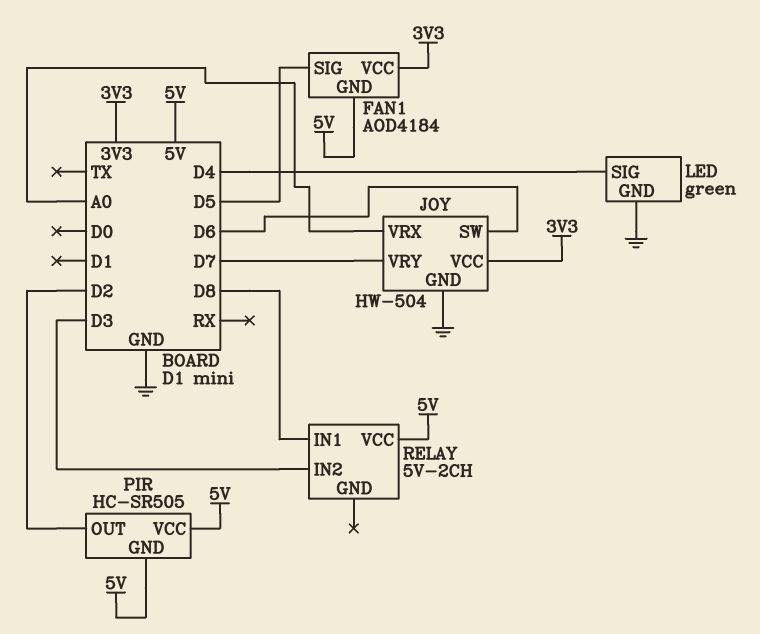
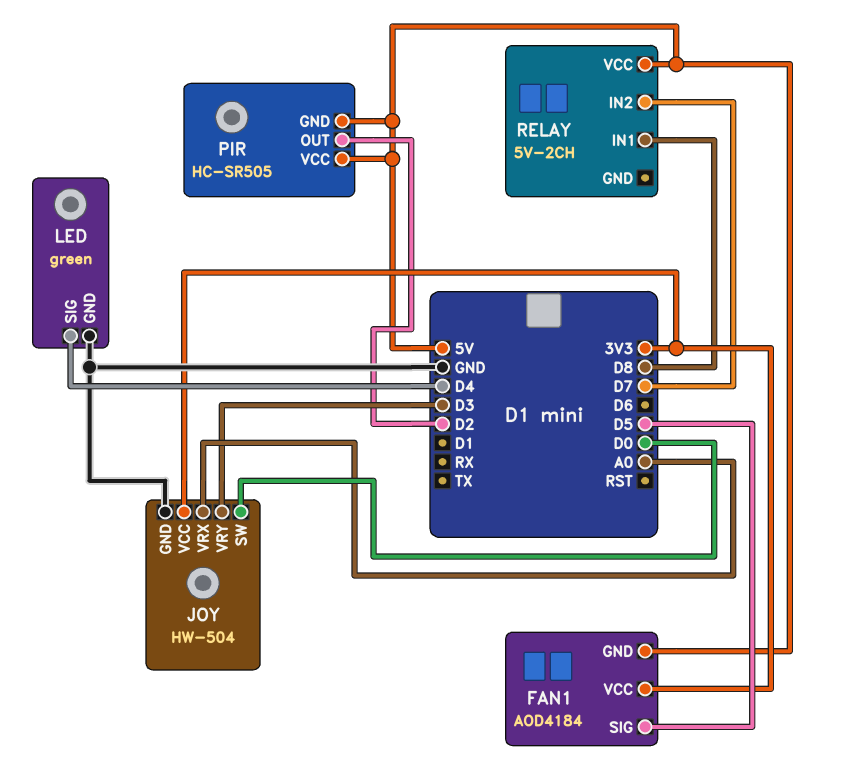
JOY pin SW: D6 -> D0
JOY pin VRY: D7 -> D3
RELAY pin IN2: D3 -> D7

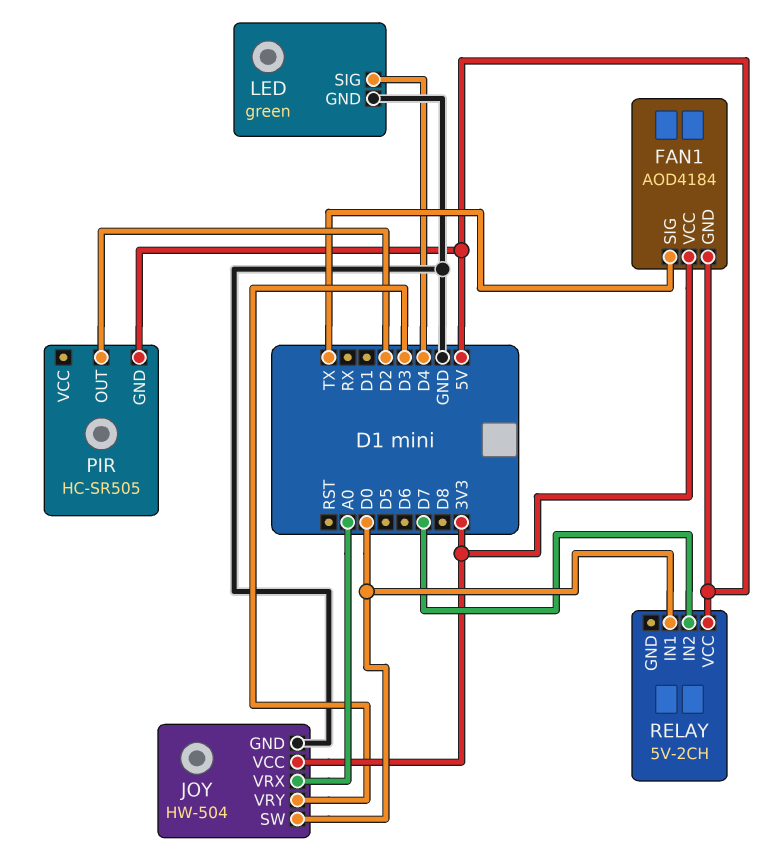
FAN1 pin SIG: D5 -> TX
PIR pin VCC: 5V -> none
RELAY pin IN1: D8 -> D0

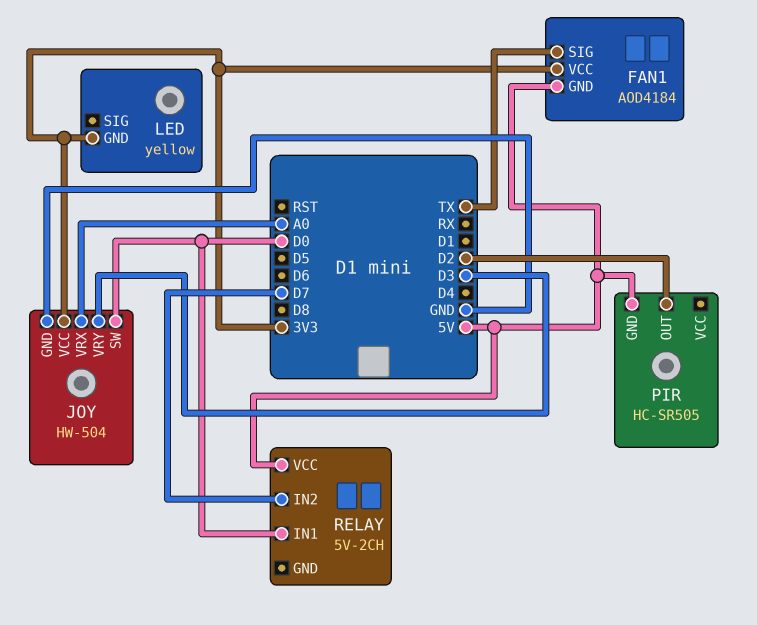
LED: green -> yellow
LED pin GND: GND -> 3V3
LED pin SIG: D4 -> none

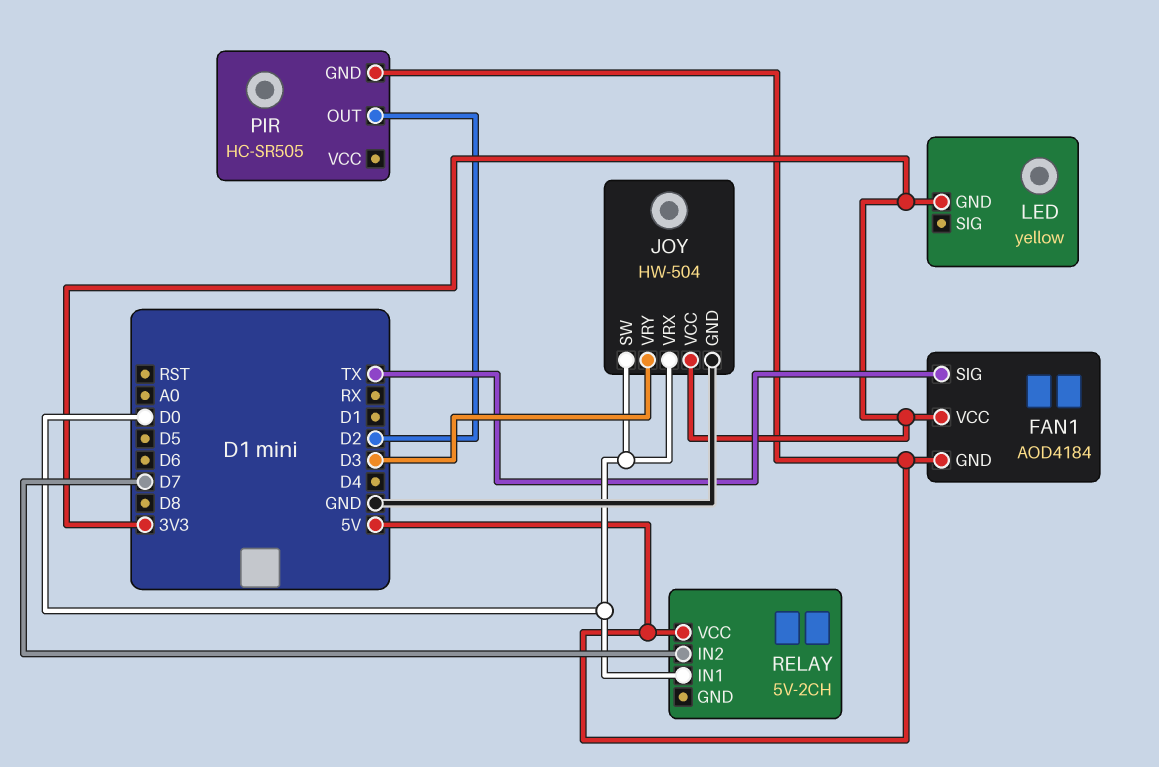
JOY pin VRX: A0 -> D0

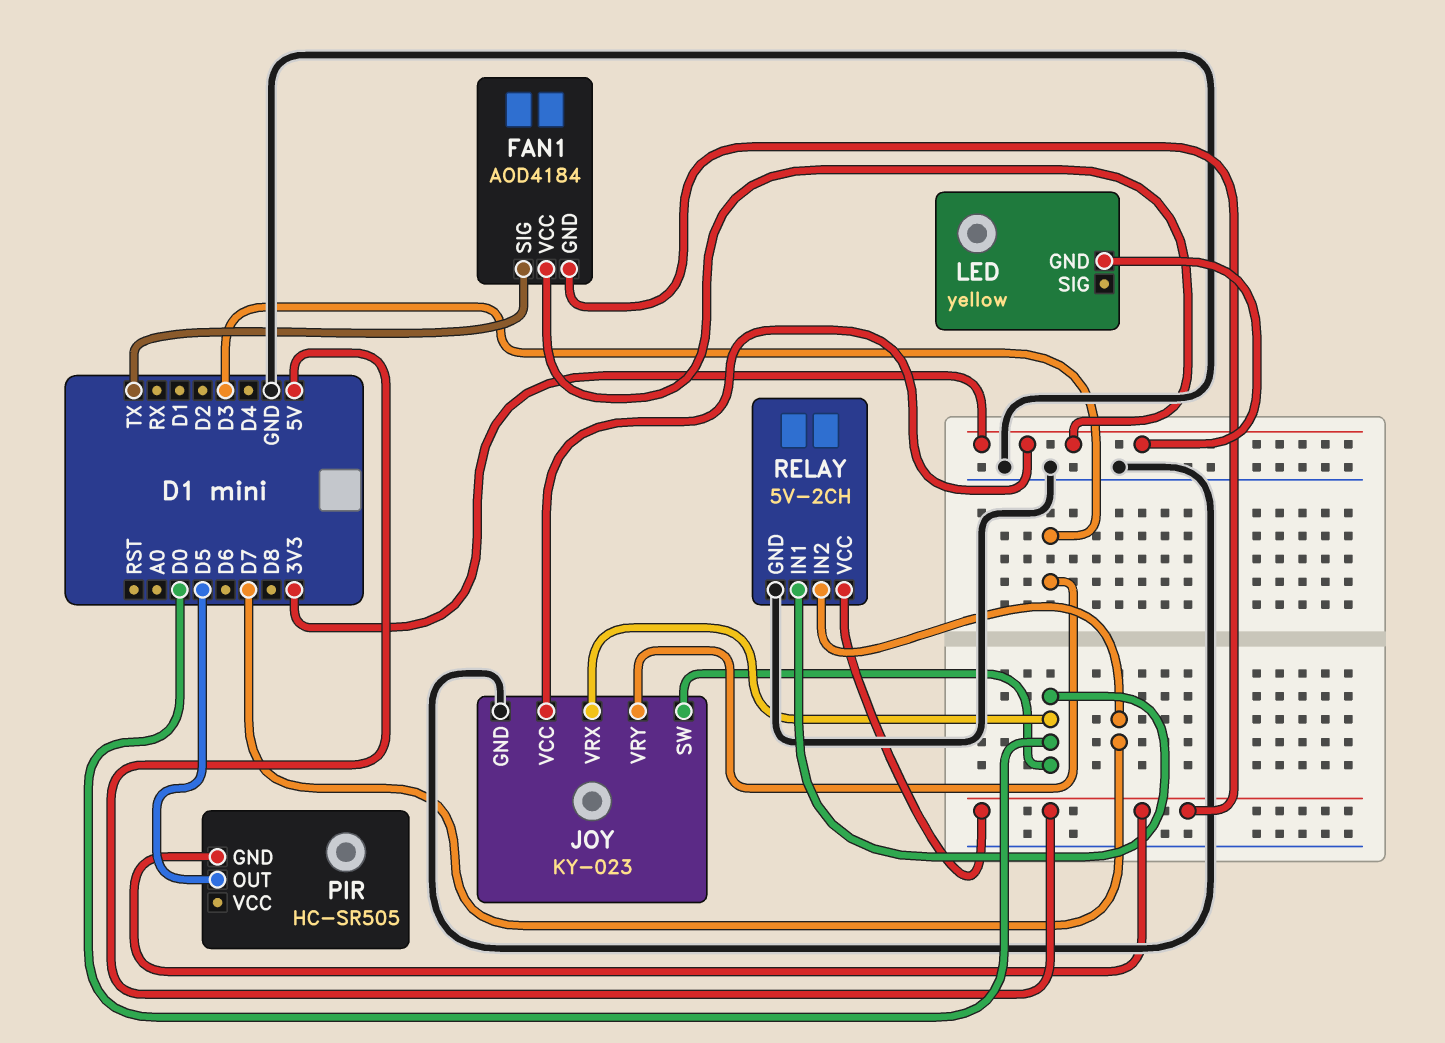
JOY: HW-504 -> KY-023
PIR pin OUT: D2 -> D5
RELAY pin GND: none -> GND

